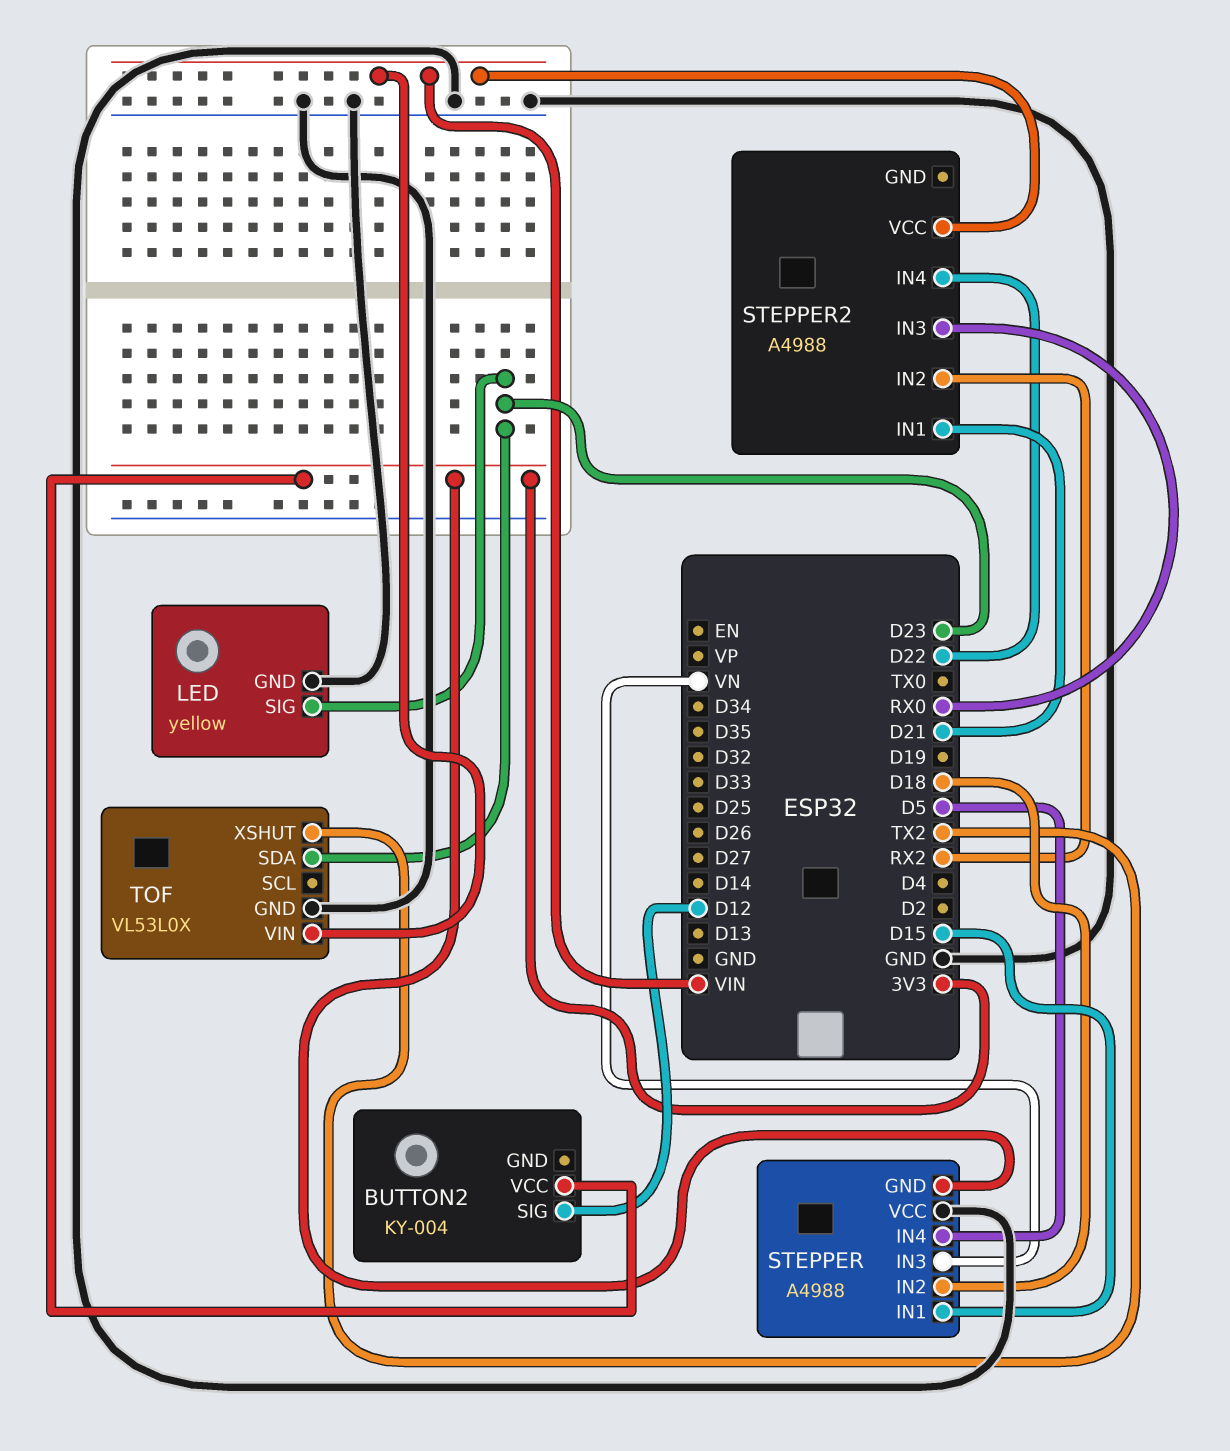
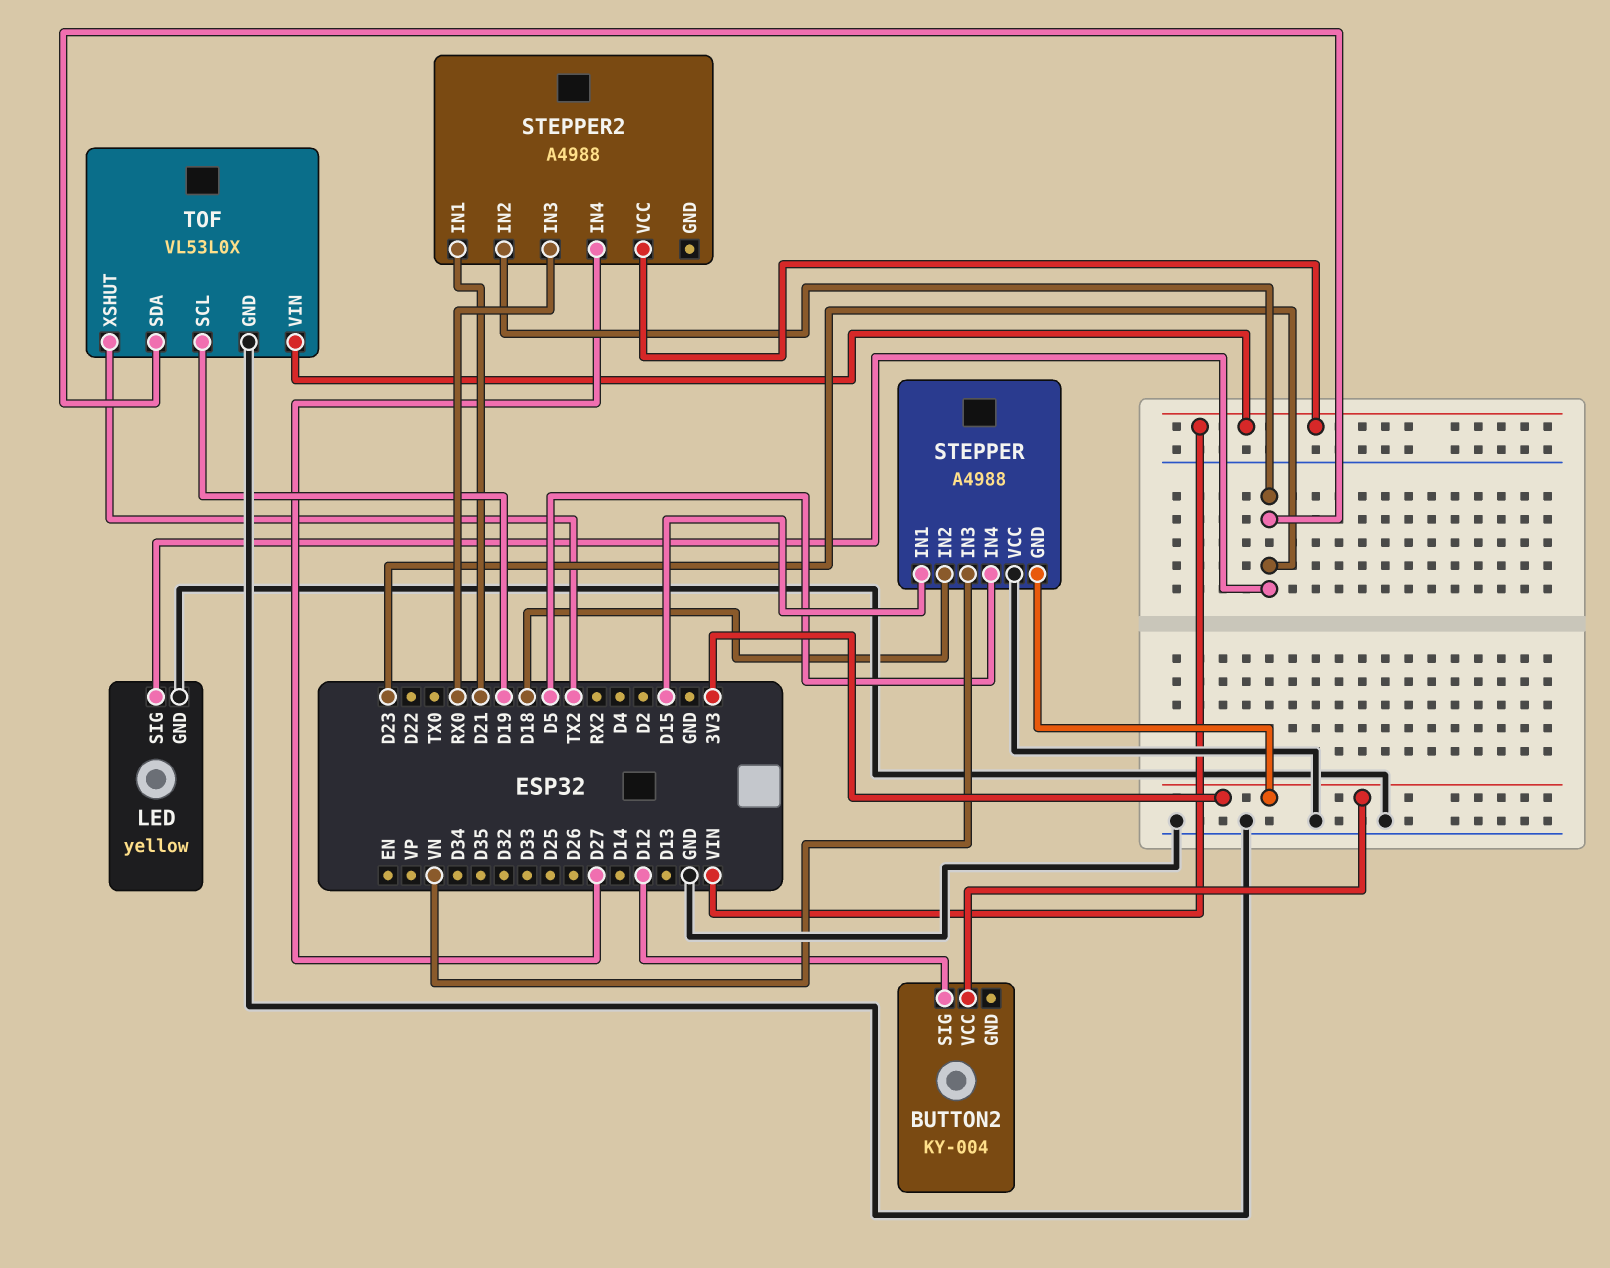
STEPPER2 pin IN2: RX2 -> D23
STEPPER2 pin IN4: D22 -> D27
TOF pin SCL: none -> D19

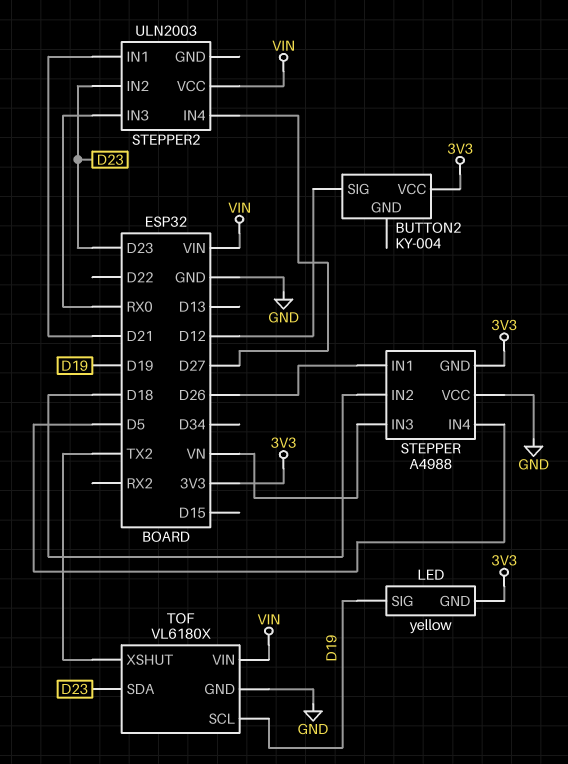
LED pin GND: GND -> 3V3
LED pin SIG: D23 -> D19
STEPPER pin IN1: D15 -> D26
STEPPER2: A4988 -> ULN2003
TOF: VL53L0X -> VL6180X

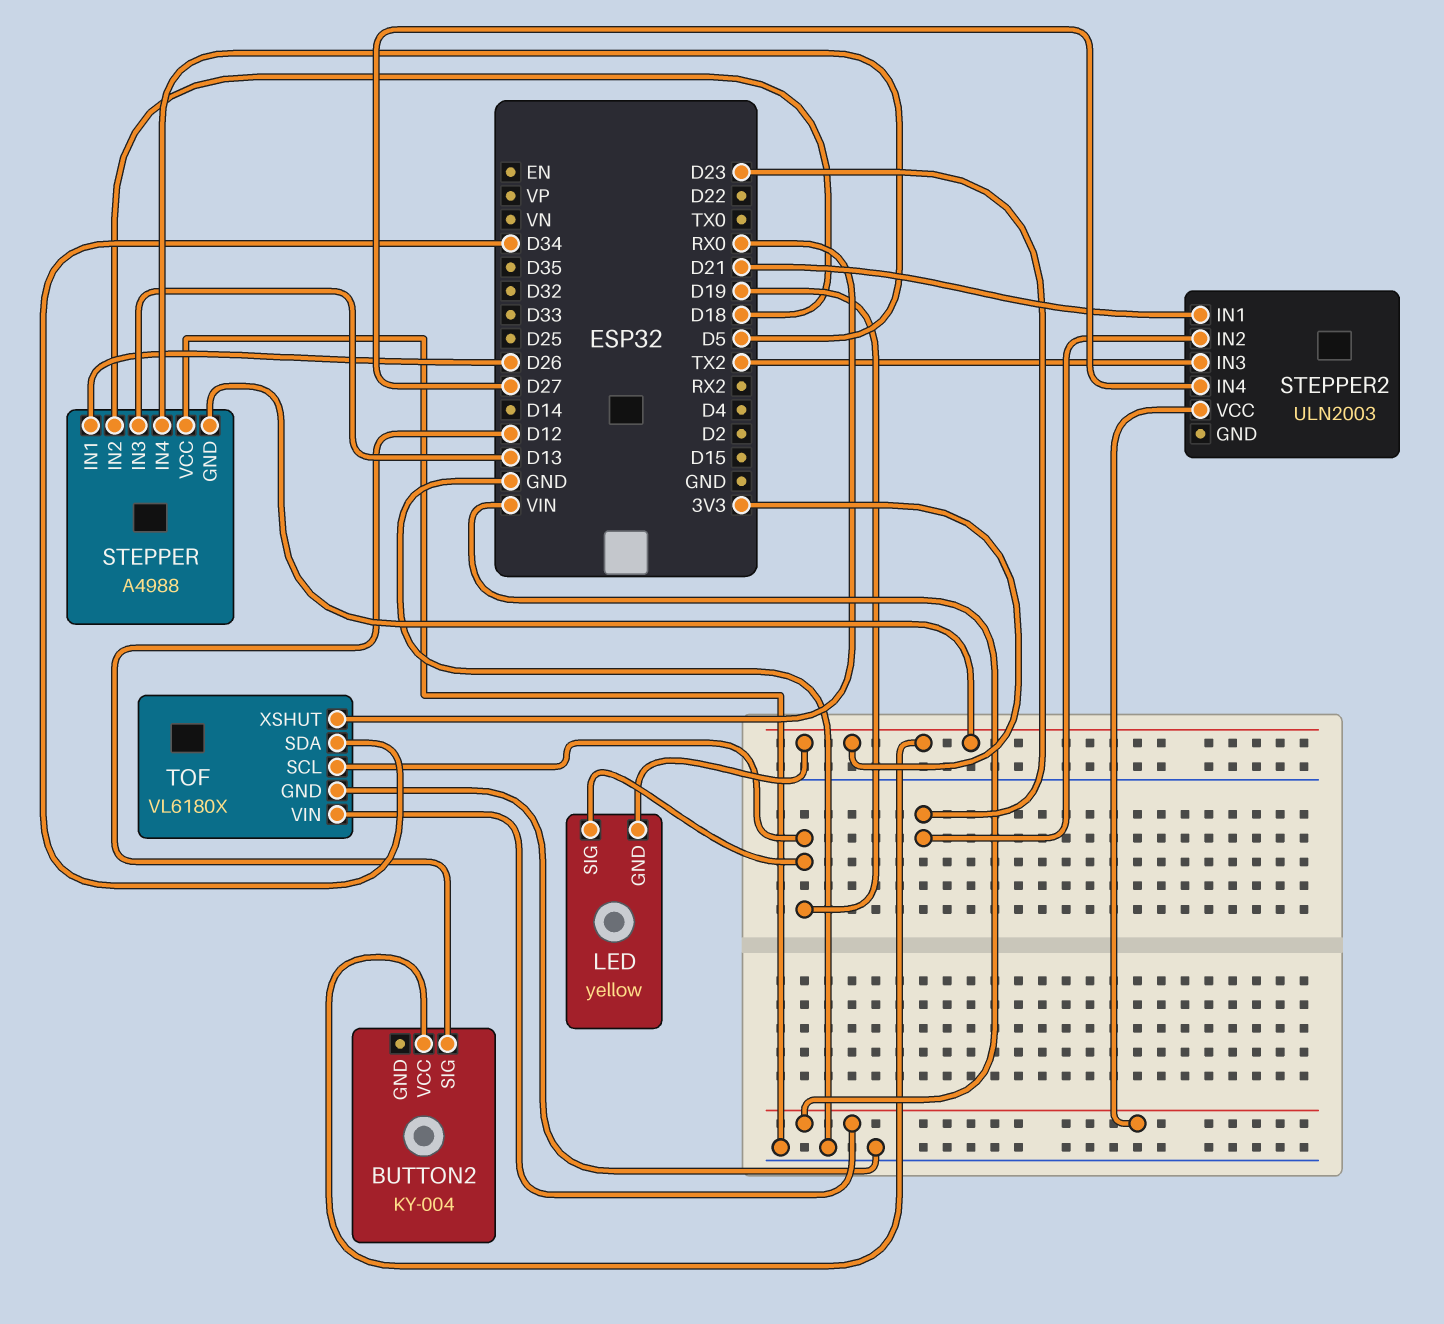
STEPPER pin IN3: VN -> D13
STEPPER2 pin IN3: RX0 -> TX2
TOF pin SDA: D23 -> D34
TOF pin XSHUT: TX2 -> RX0

